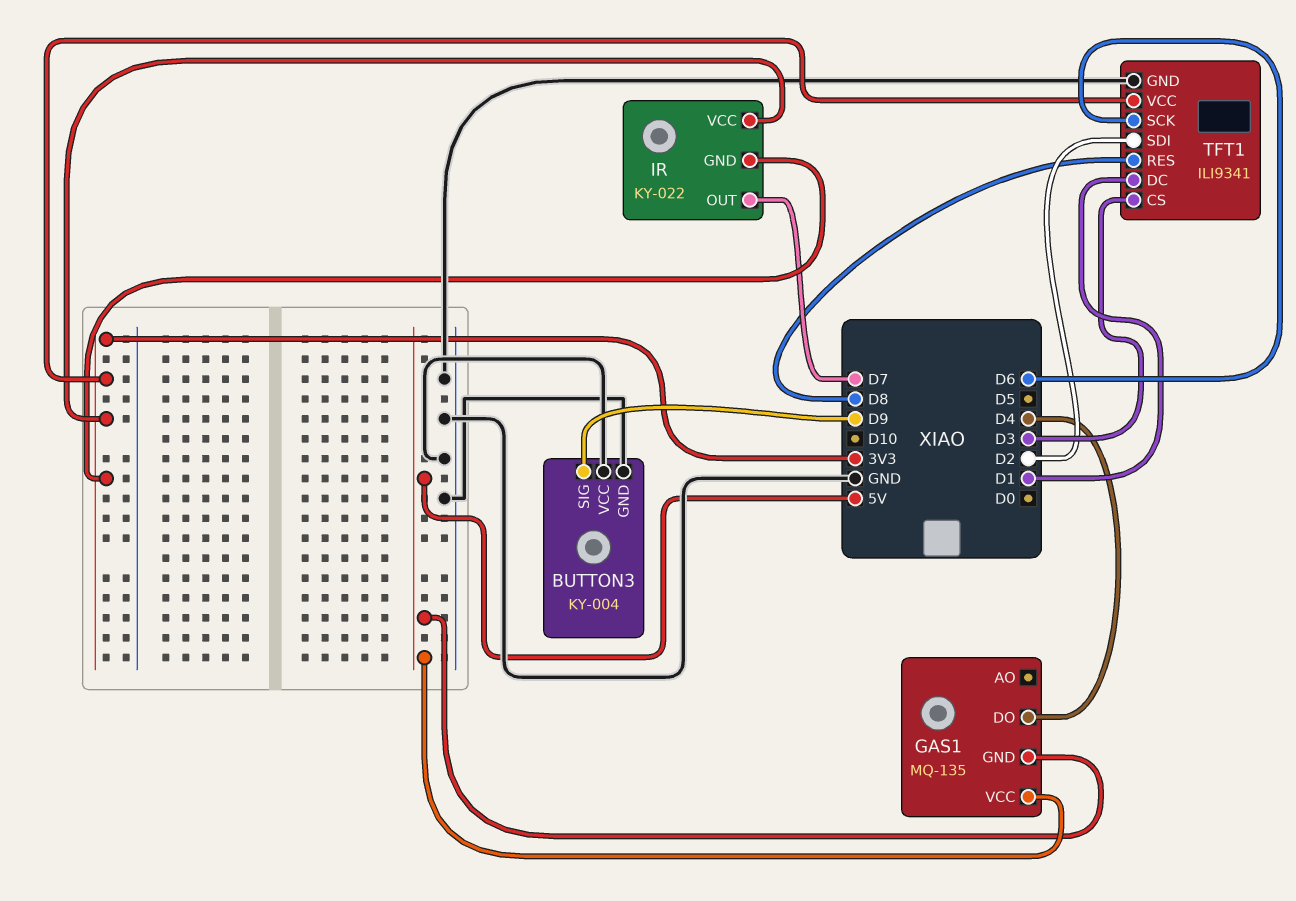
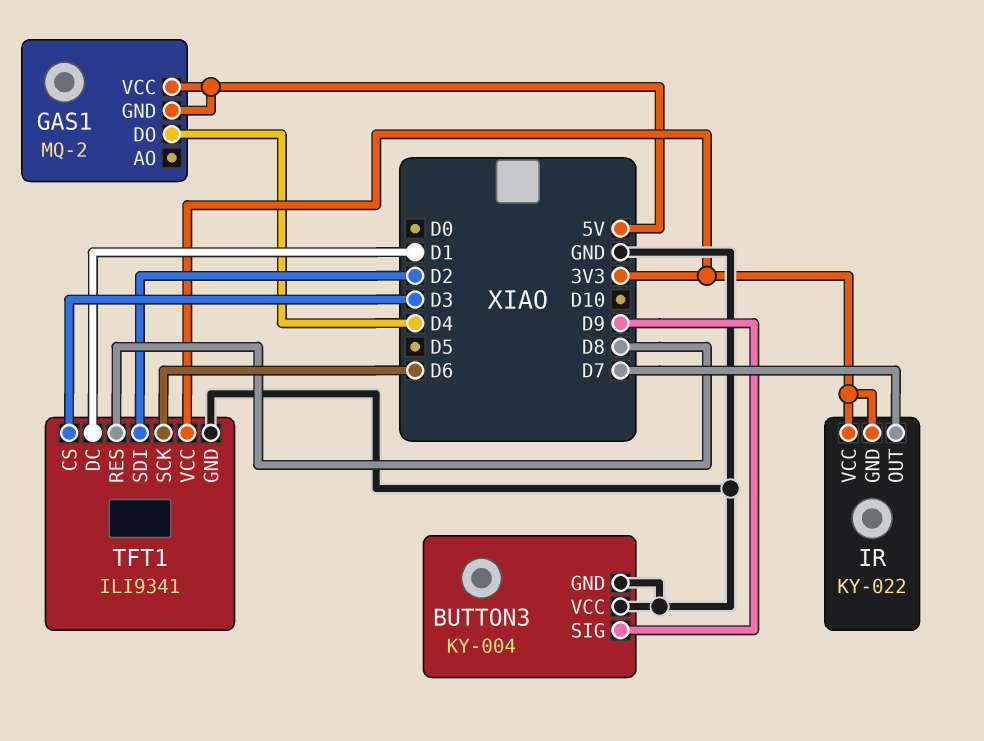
GAS1: MQ-135 -> MQ-2

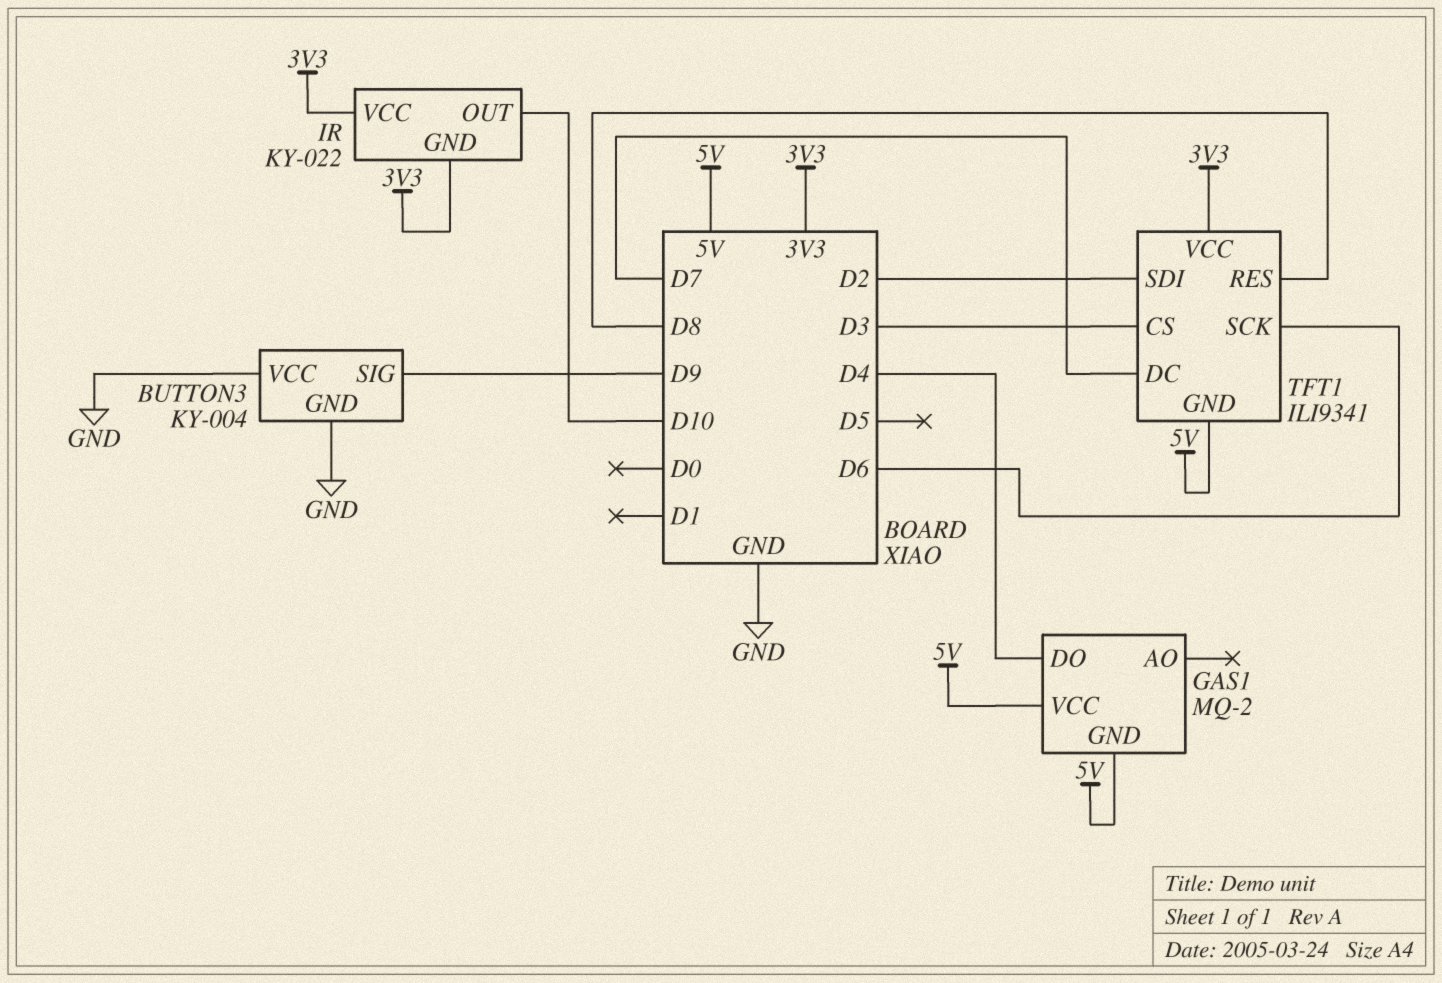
IR pin OUT: D7 -> D10
TFT1 pin DC: D1 -> D7
TFT1 pin GND: GND -> 5V

